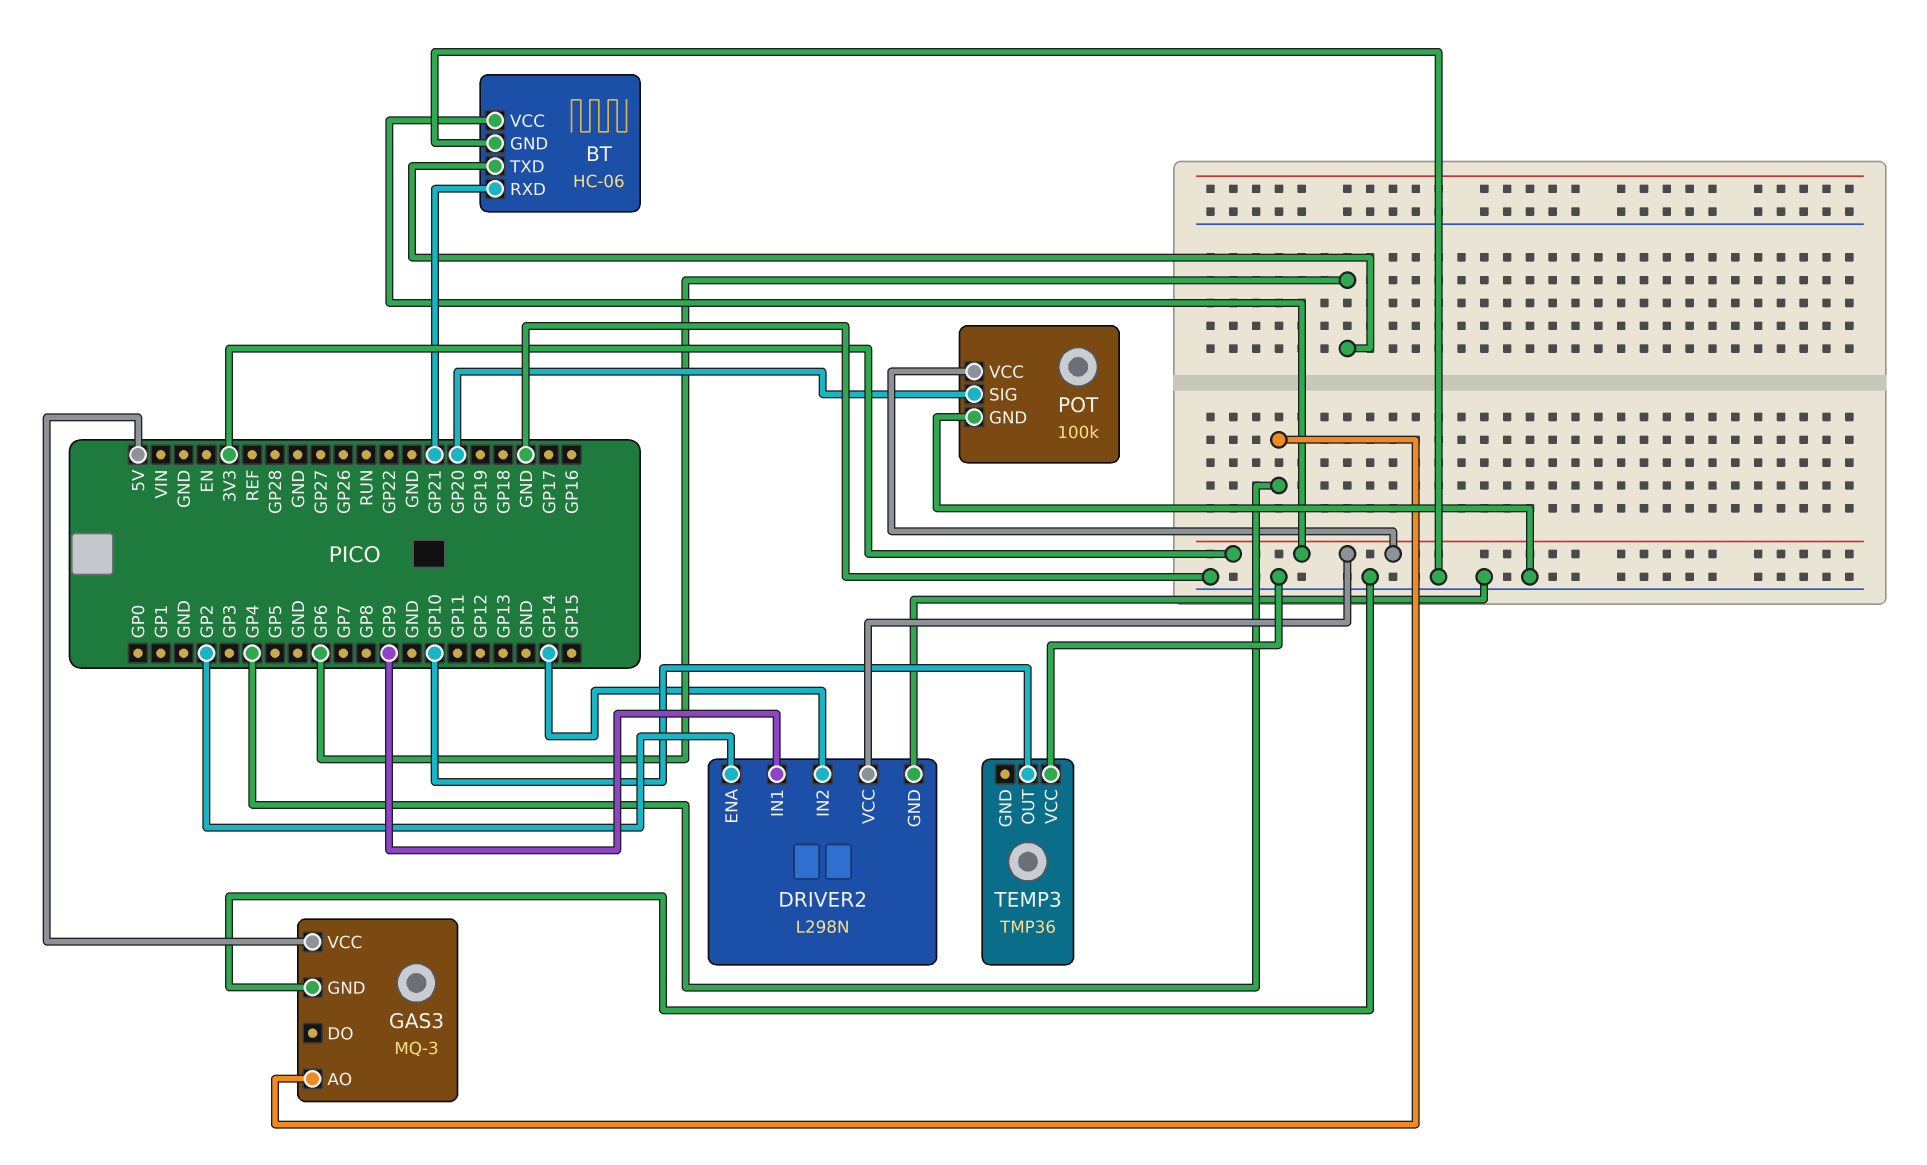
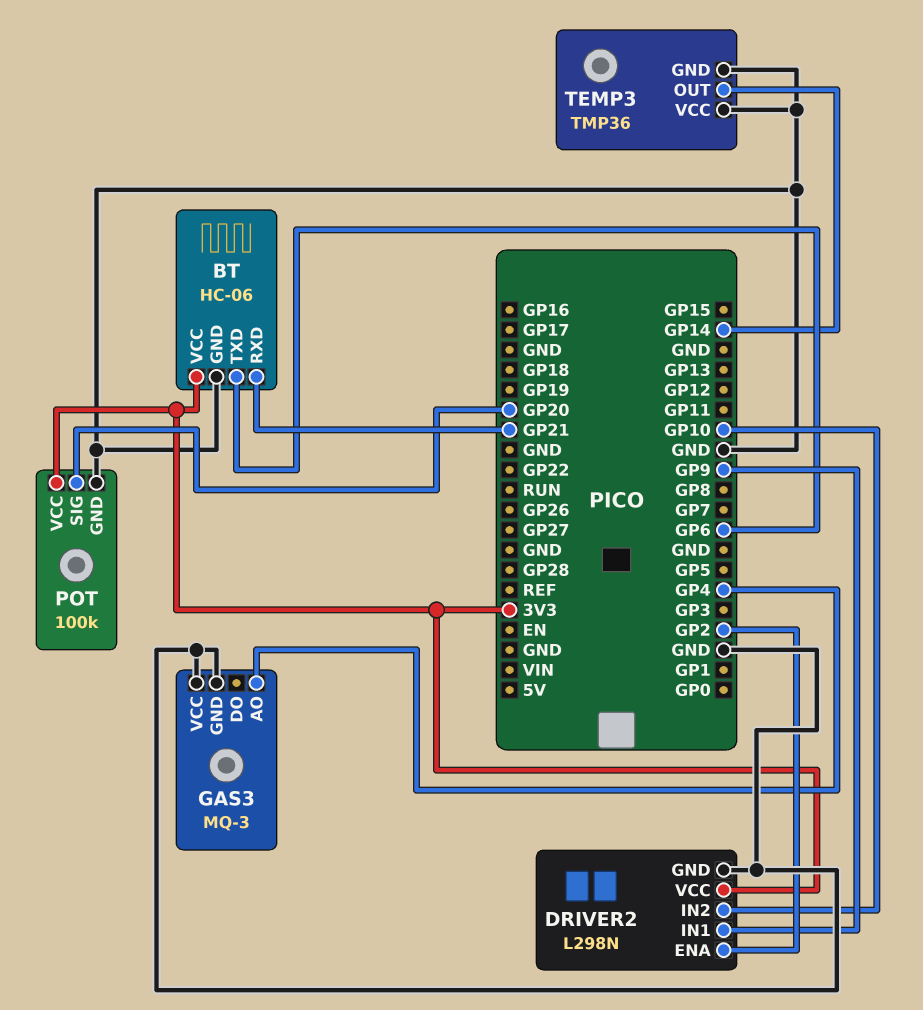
DRIVER2 pin IN2: GP14 -> GP10
GAS3 pin VCC: 5V -> GND
TEMP3 pin GND: none -> GND
TEMP3 pin OUT: GP10 -> GP14

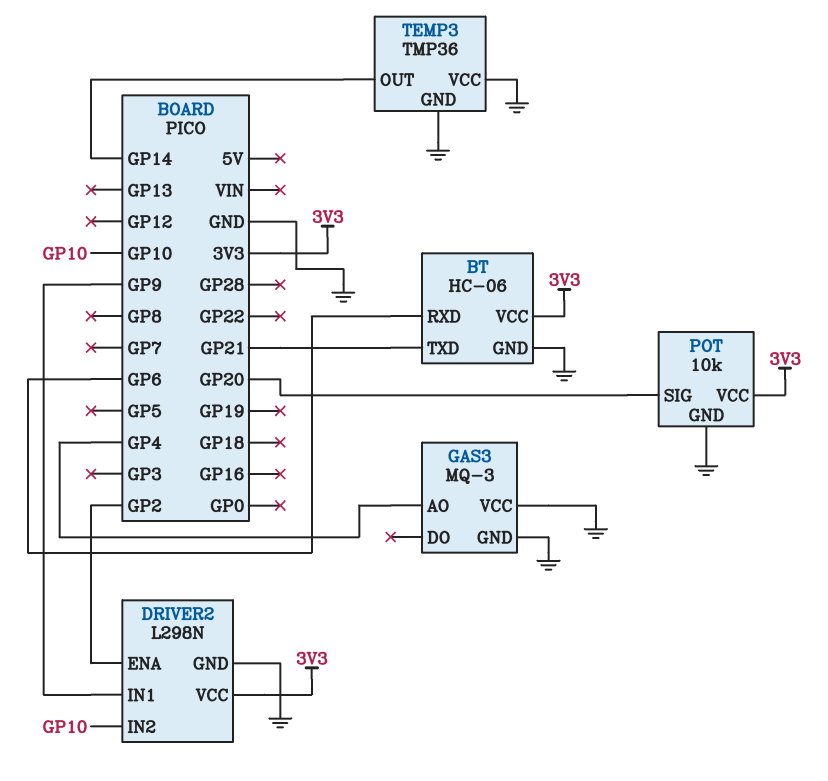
BT pin RXD: GP21 -> GP6
BT pin TXD: GP6 -> GP21
POT: 100k -> 10k

